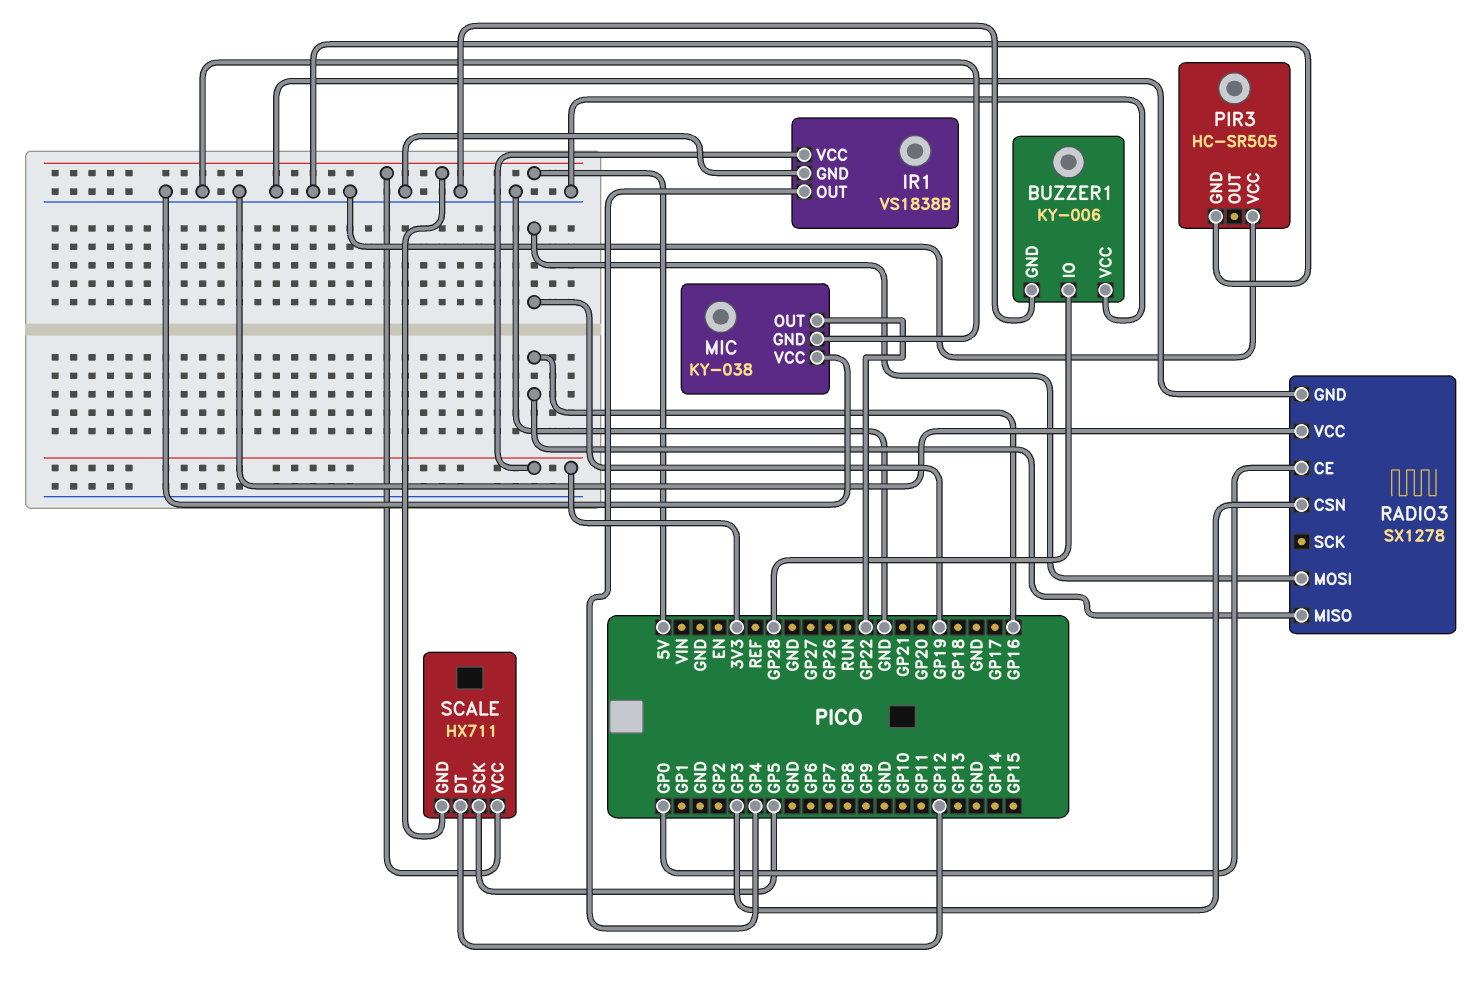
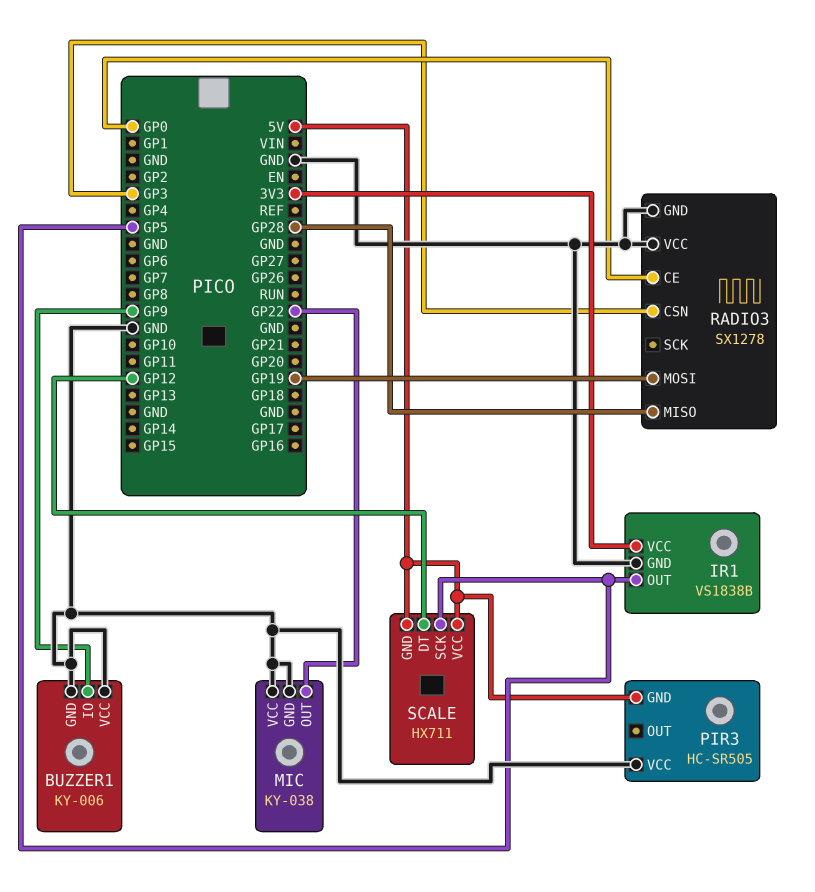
BUZZER1 pin IO: GP28 -> GP9
IR1 pin OUT: GP4 -> GP5
PIR3 pin GND: GND -> 5V
RADIO3 pin MISO: GP16 -> GP28

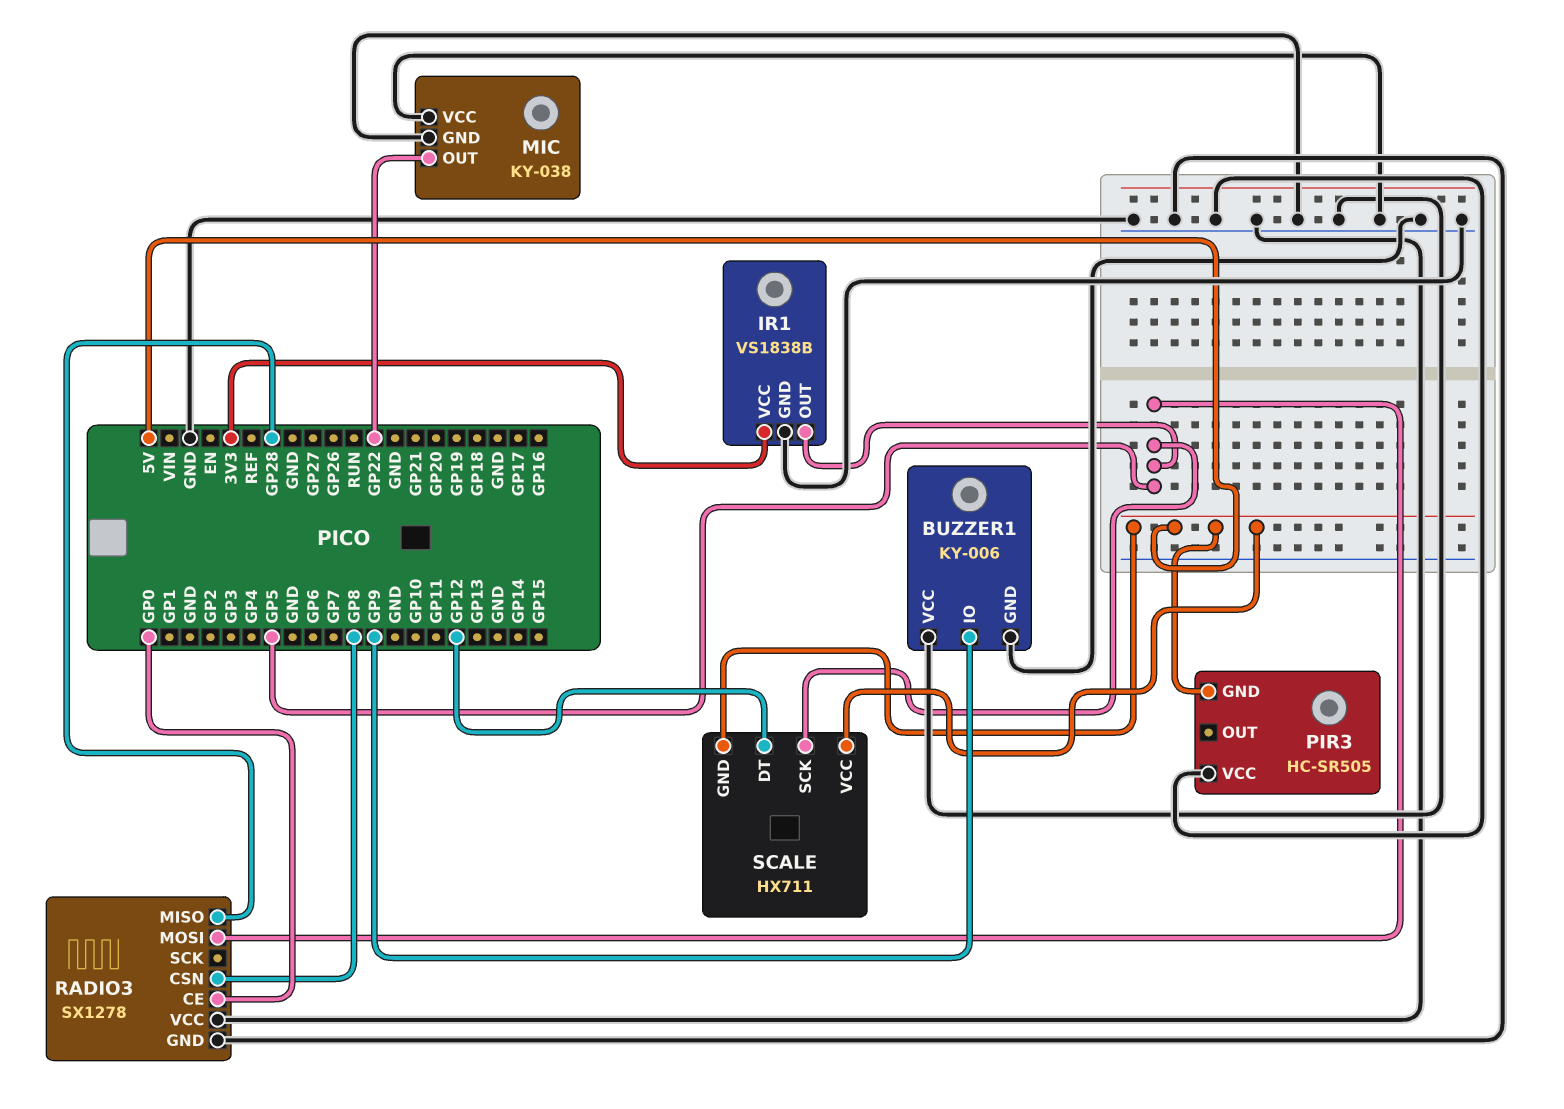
RADIO3 pin CSN: GP3 -> GP8
RADIO3 pin MOSI: GP19 -> GP5

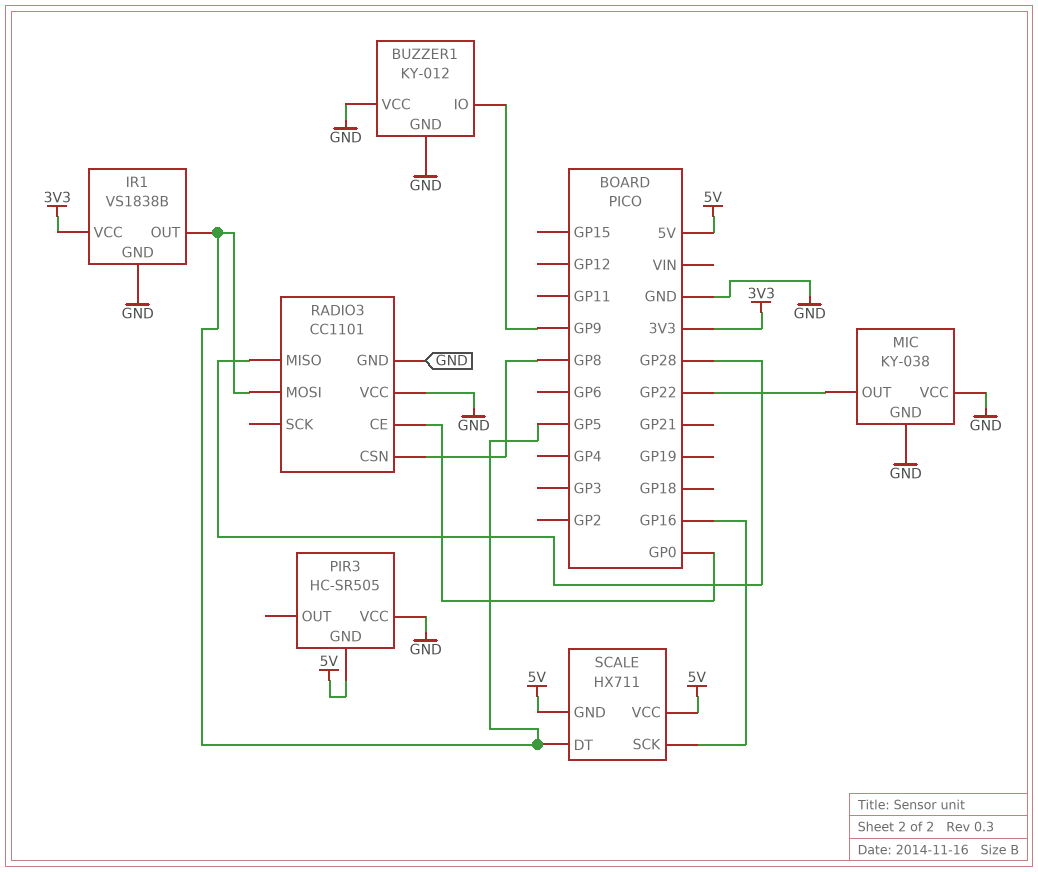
BUZZER1: KY-006 -> KY-012
RADIO3: SX1278 -> CC1101
SCALE pin DT: GP12 -> GP5
SCALE pin SCK: GP5 -> GP16

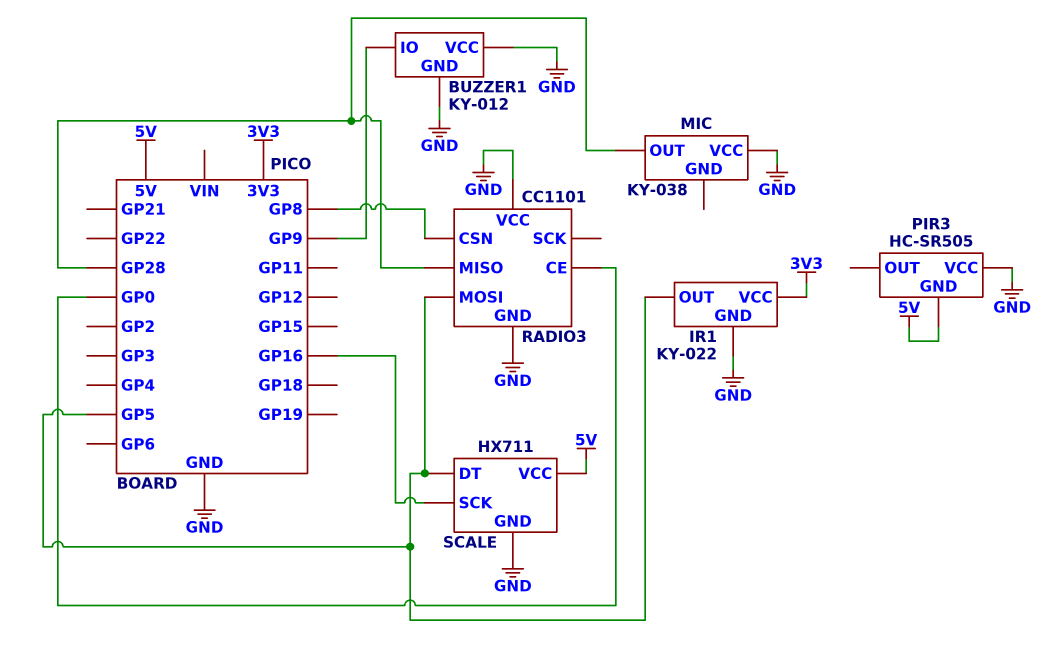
IR1: VS1838B -> KY-022
MIC pin GND: GND -> none
MIC pin OUT: GP22 -> GP28
SCALE pin GND: 5V -> GND

